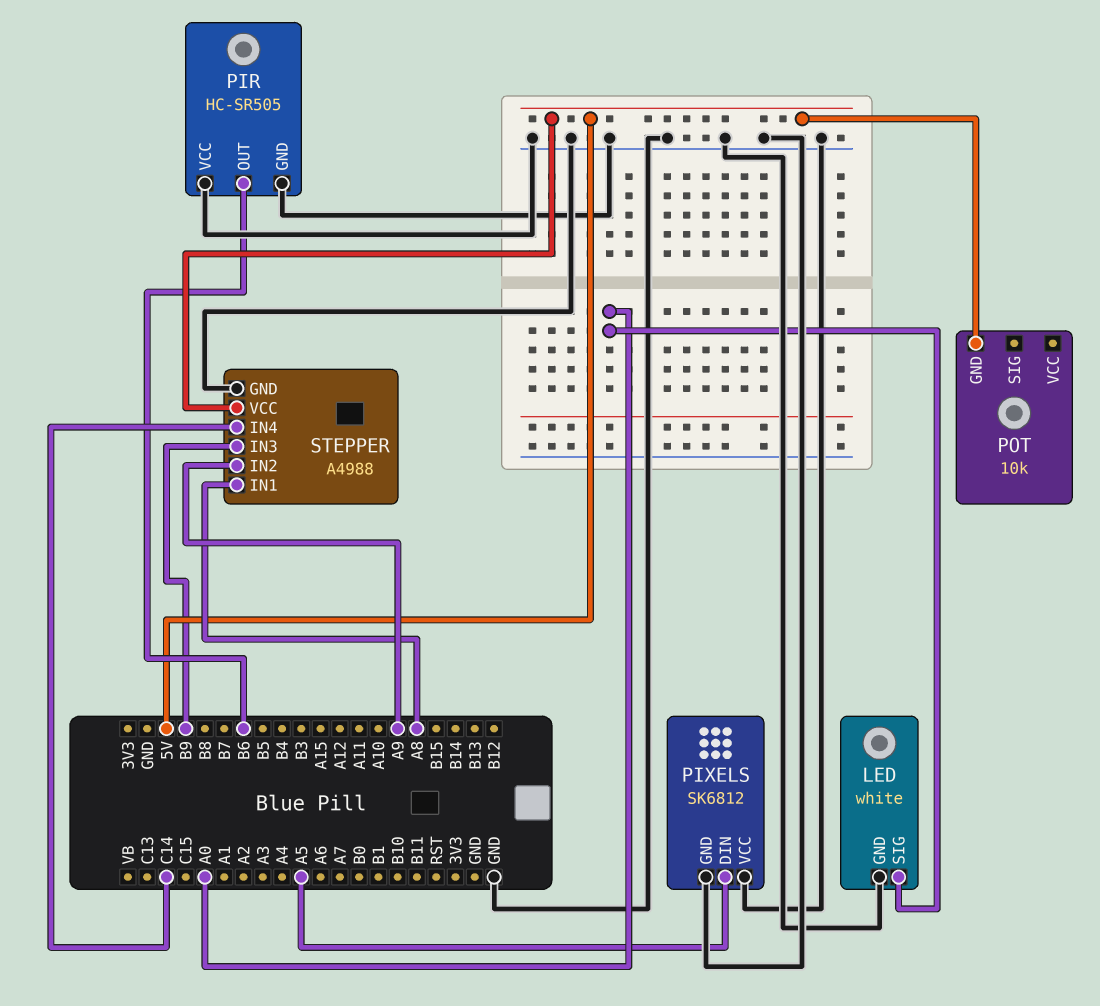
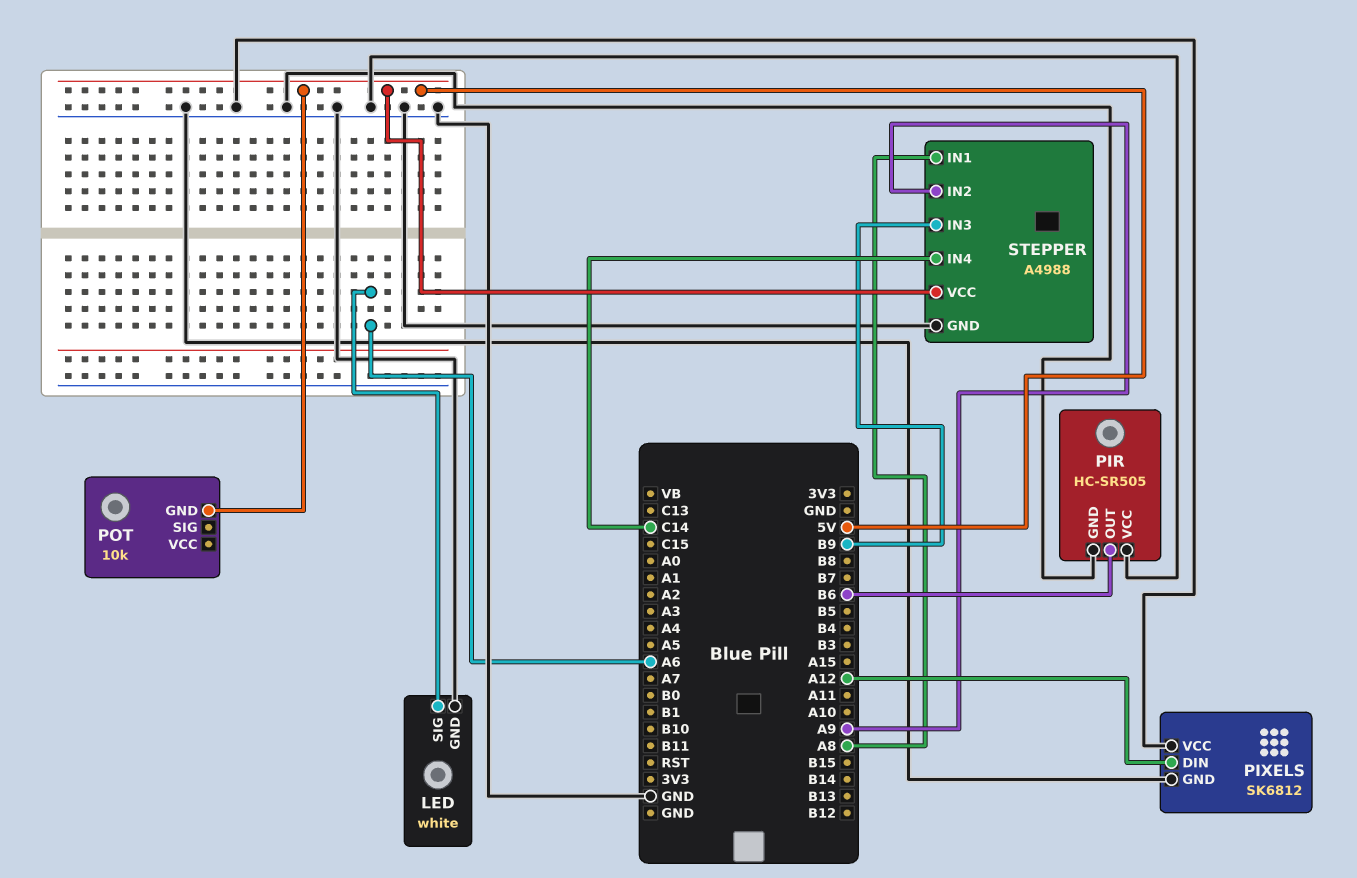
LED pin SIG: A0 -> A6
PIXELS pin DIN: A5 -> A12

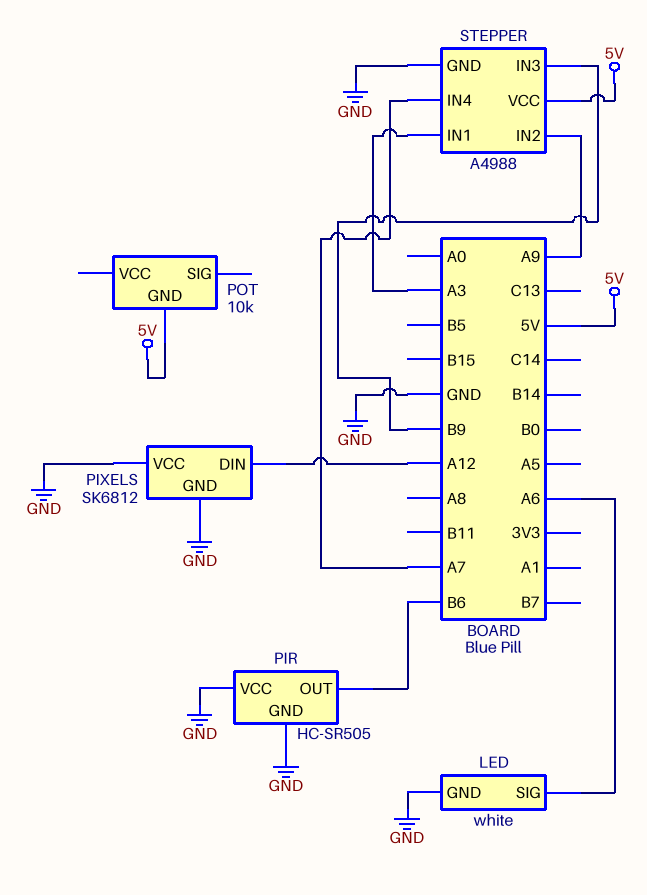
STEPPER pin IN1: A8 -> A3
STEPPER pin IN4: C14 -> A7

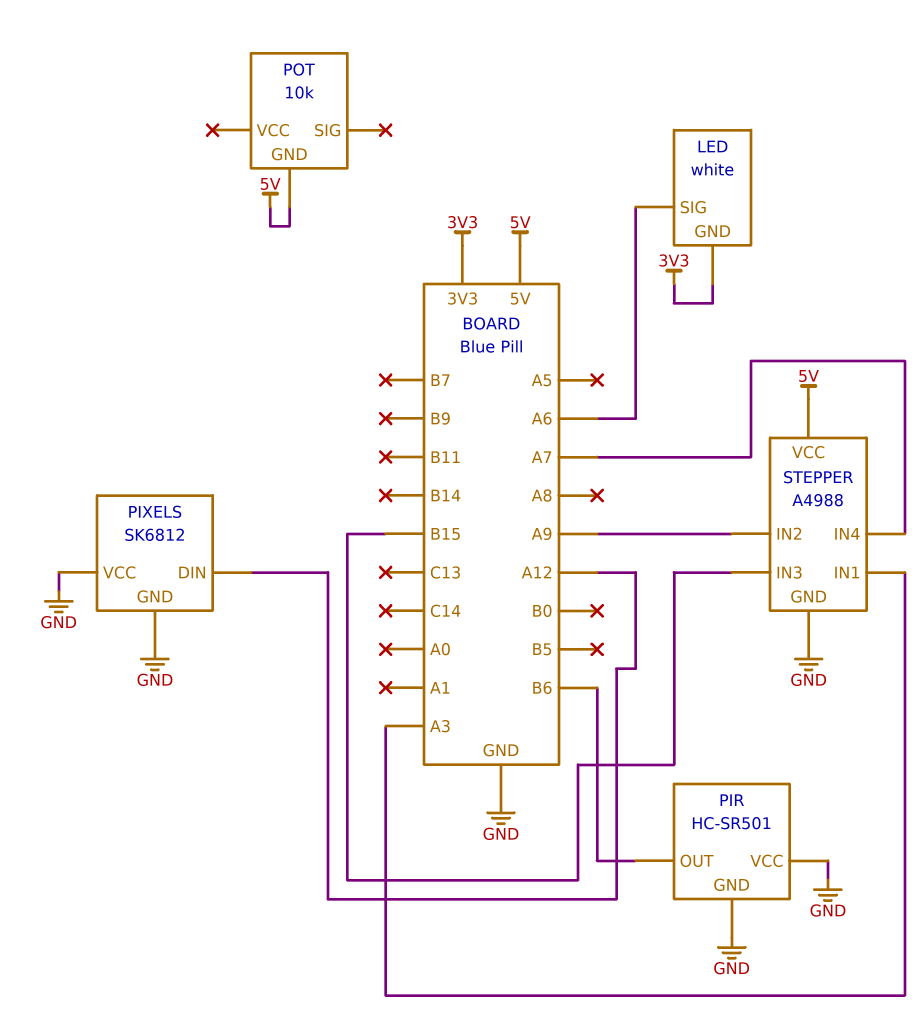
LED pin GND: GND -> 3V3
PIR: HC-SR505 -> HC-SR501
STEPPER pin IN3: B9 -> B15

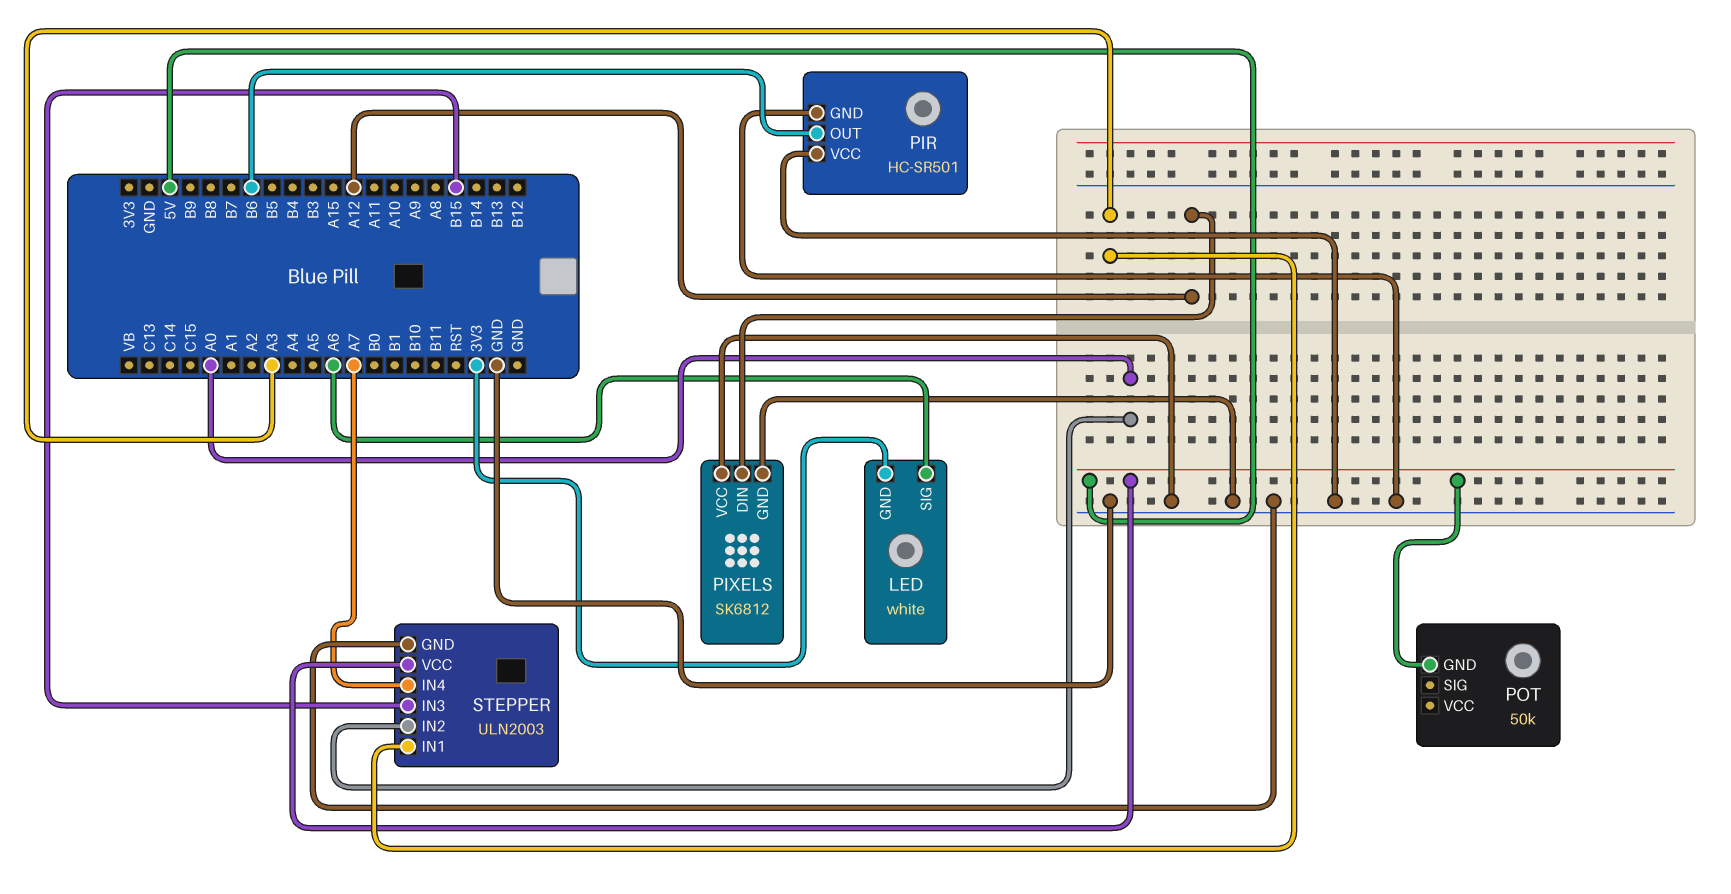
POT: 10k -> 50k
STEPPER: A4988 -> ULN2003
STEPPER pin IN2: A9 -> A0

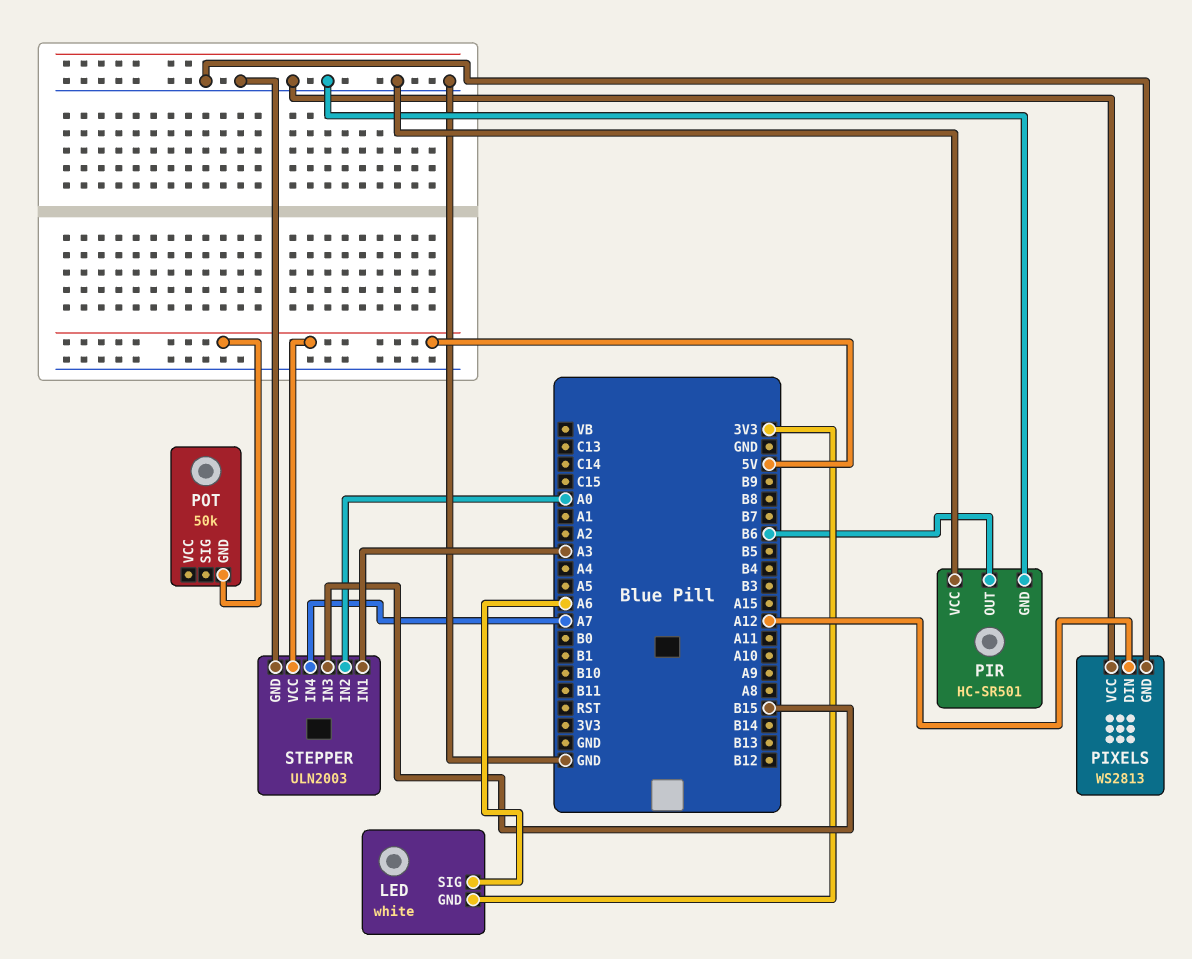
PIXELS: SK6812 -> WS2813

